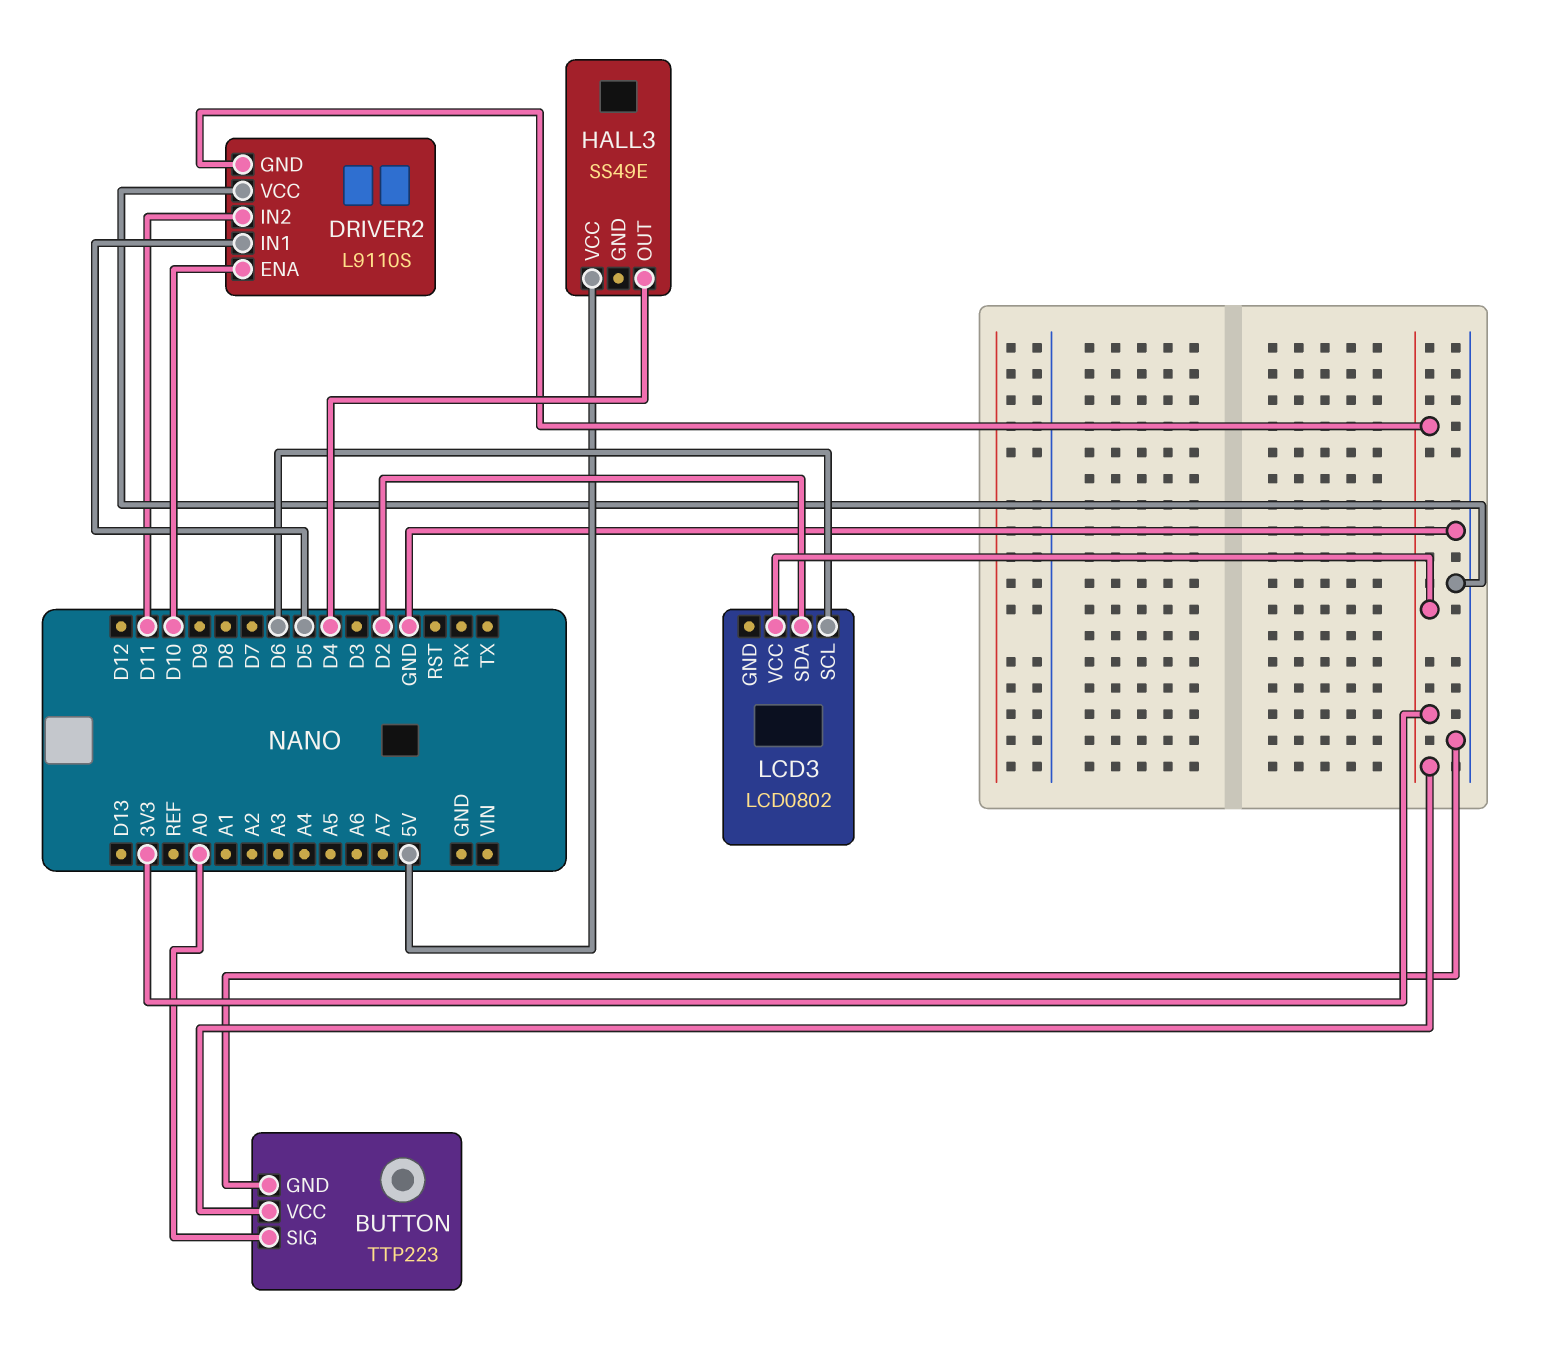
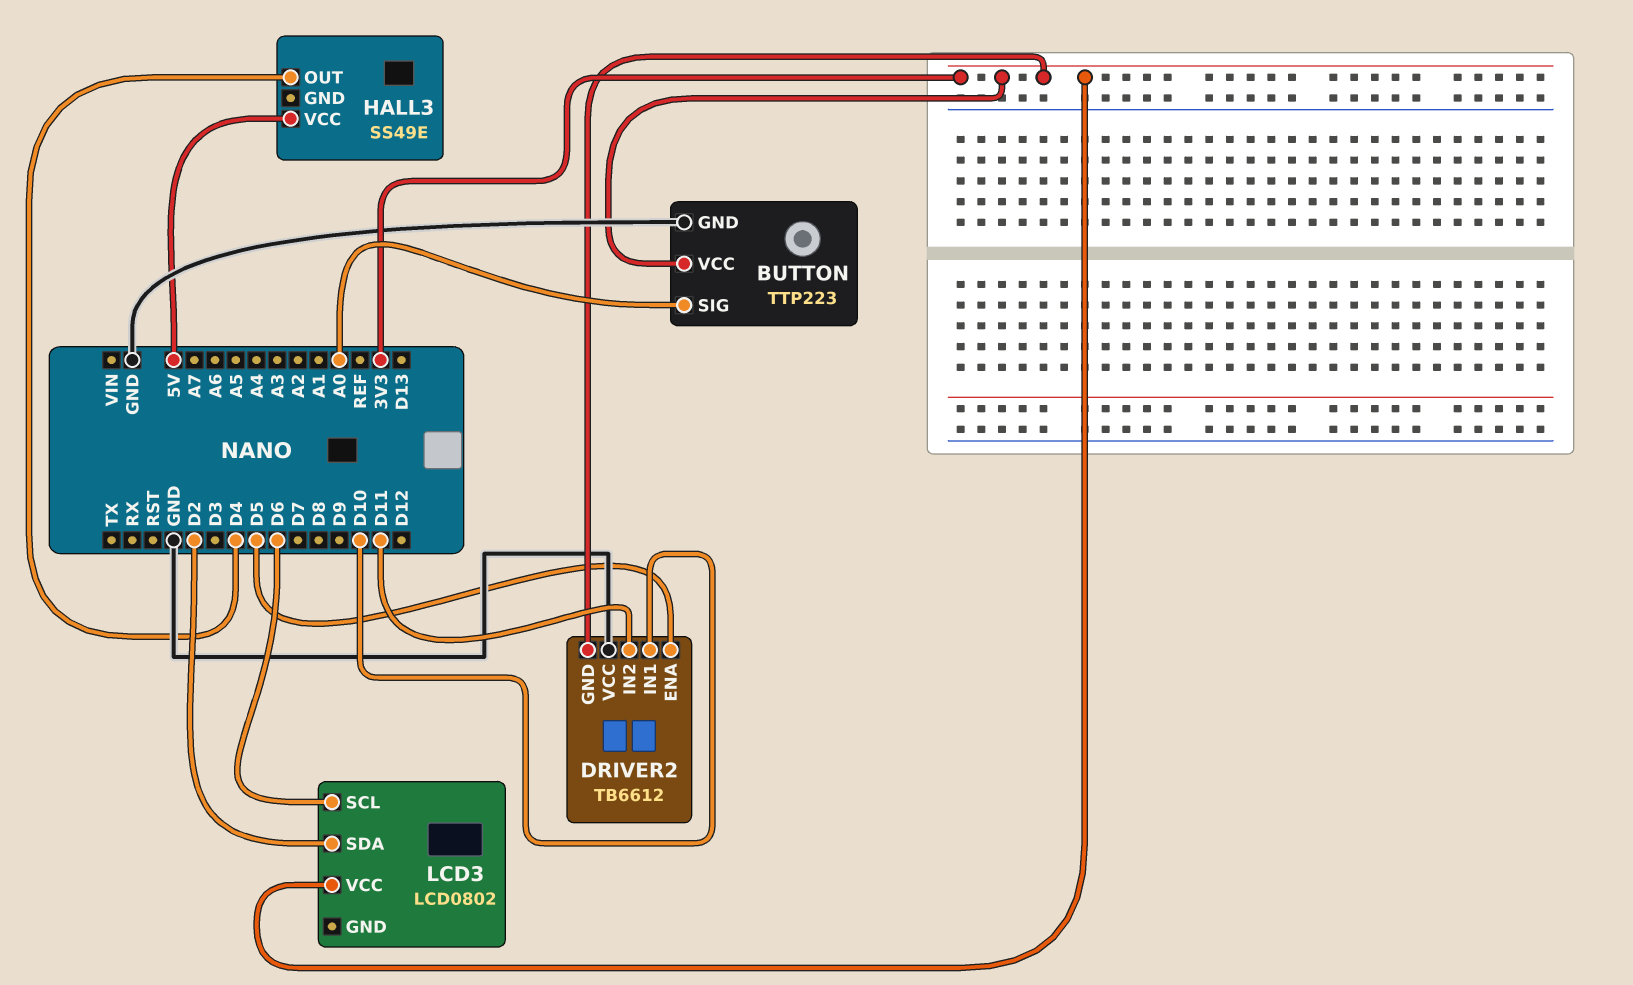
DRIVER2: L9110S -> TB6612
DRIVER2 pin ENA: D10 -> D5
DRIVER2 pin IN1: D5 -> D10

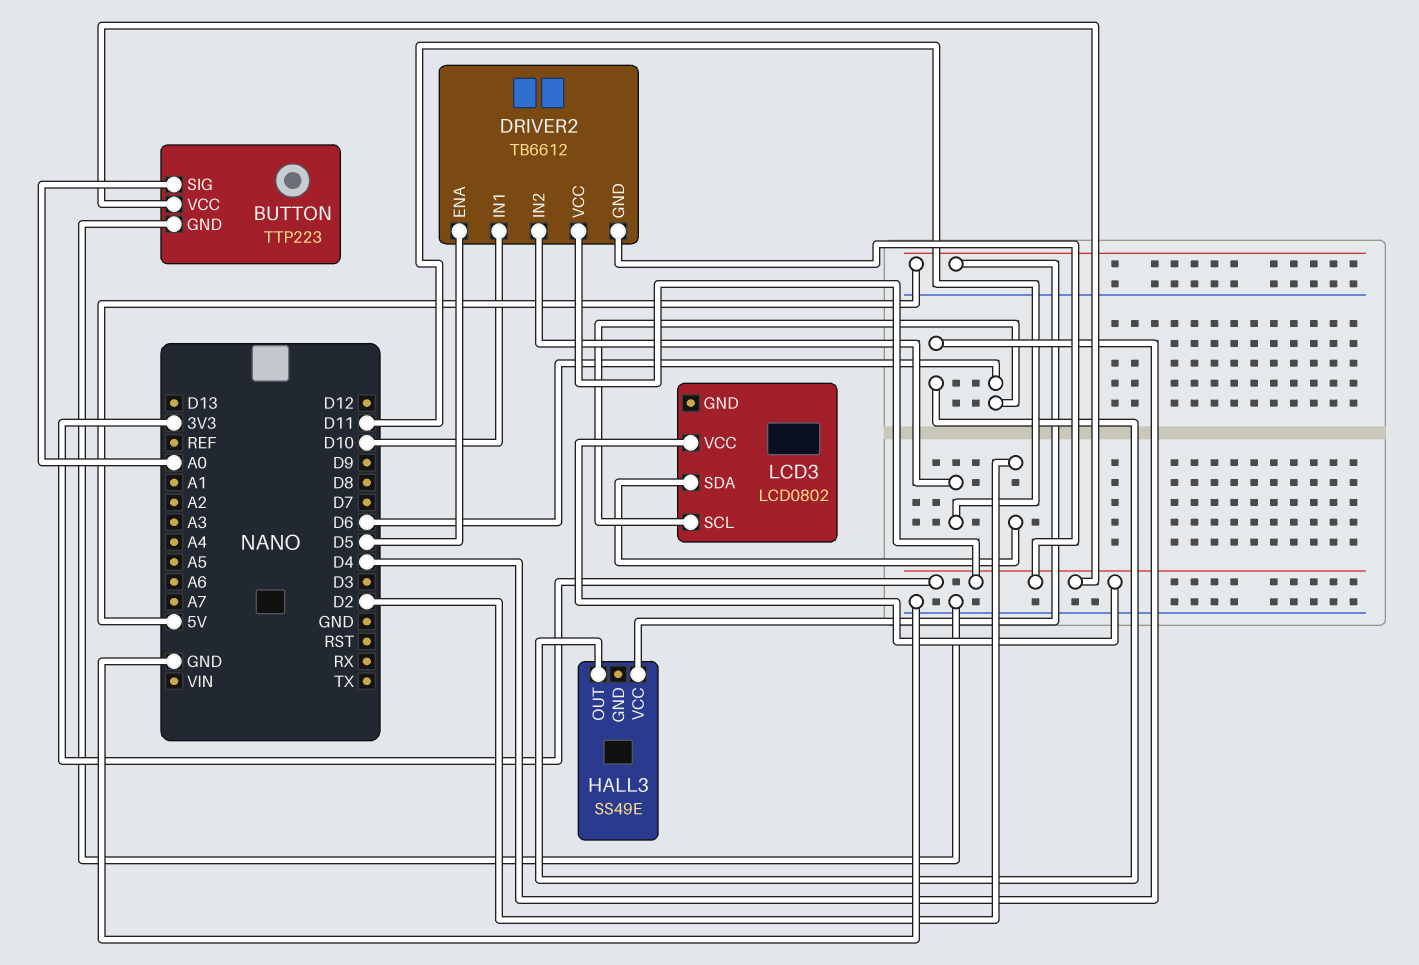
DRIVER2 pin VCC: GND -> 3V3

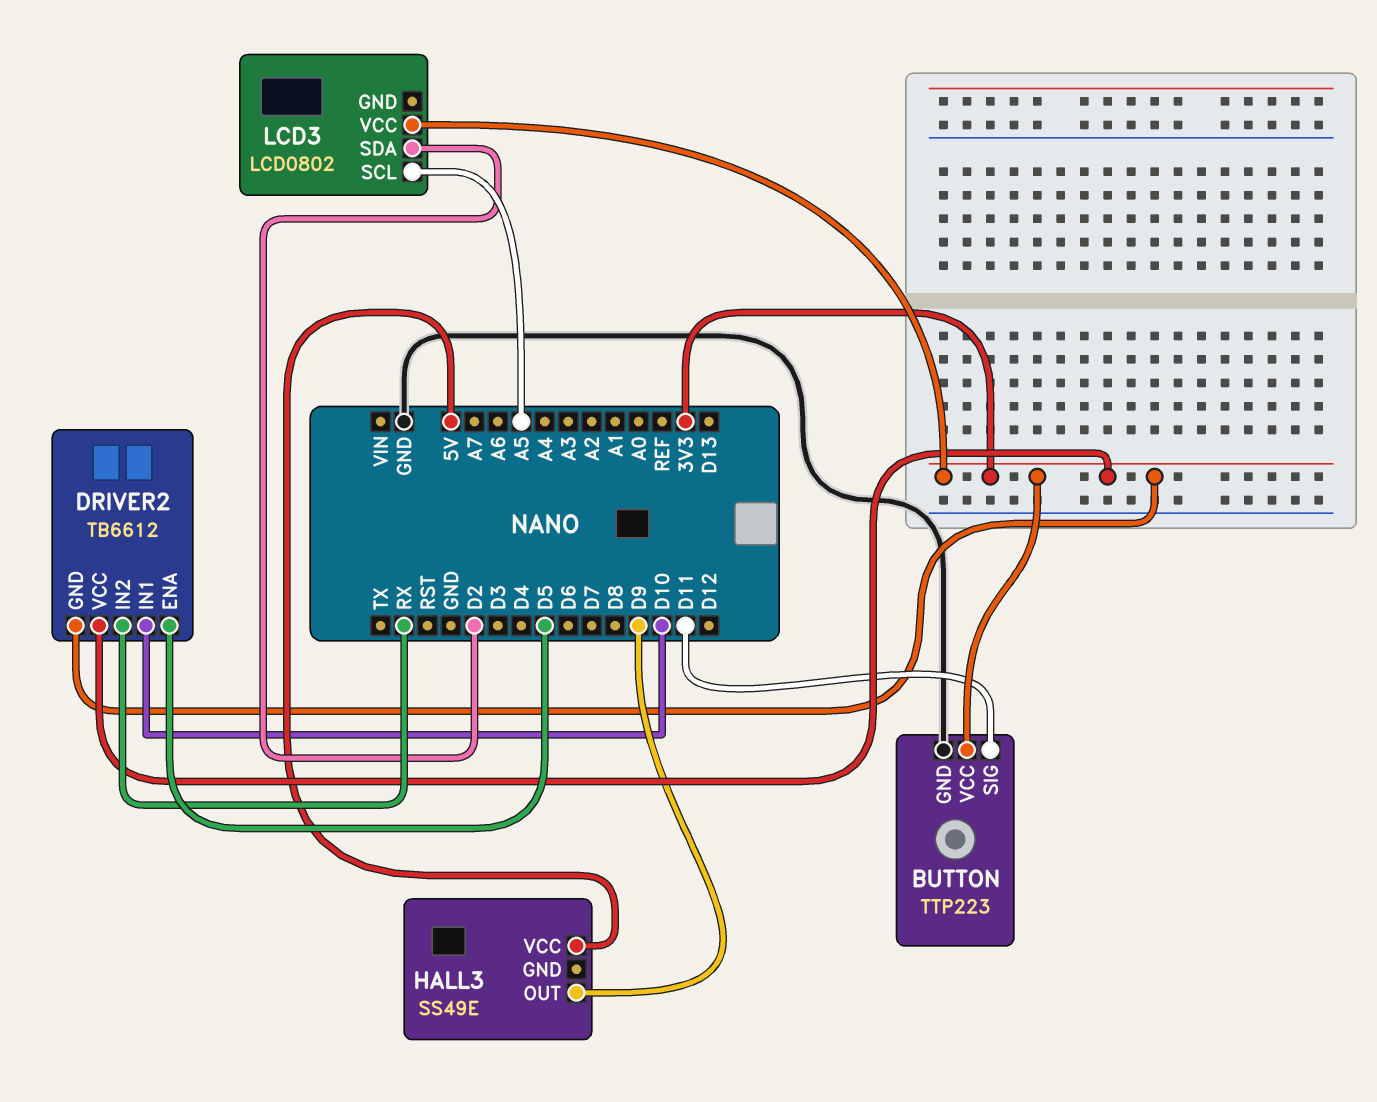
BUTTON pin SIG: A0 -> D11
DRIVER2 pin IN2: D11 -> RX
HALL3 pin OUT: D4 -> D9
LCD3 pin SCL: D6 -> A5

